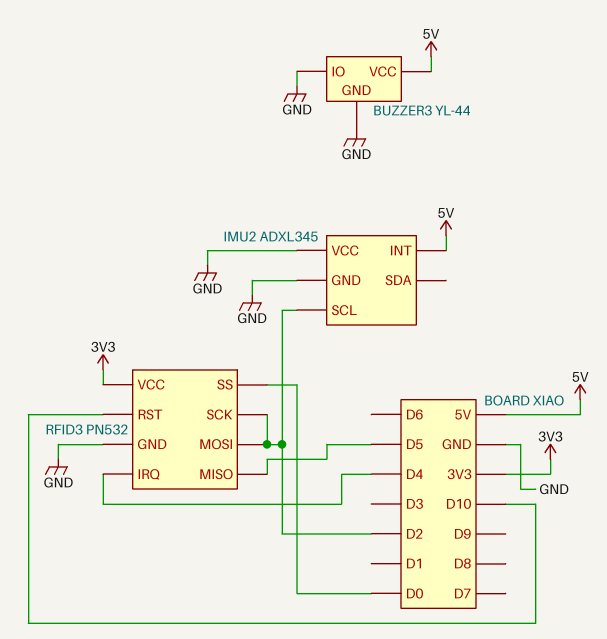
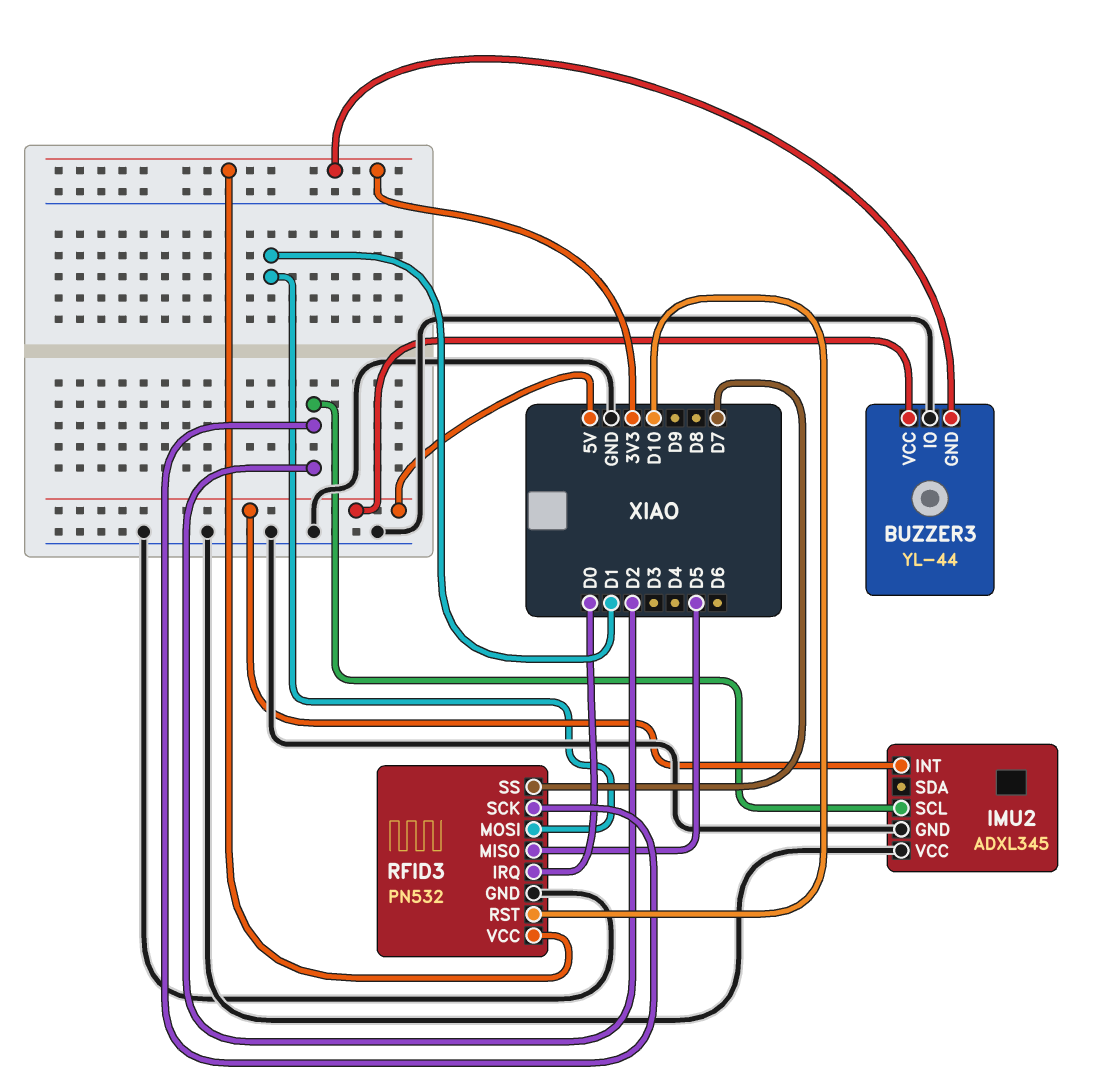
BUZZER3 pin GND: GND -> 3V3
RFID3 pin IRQ: D4 -> D0
RFID3 pin MOSI: D2 -> D1
RFID3 pin SS: D0 -> D7

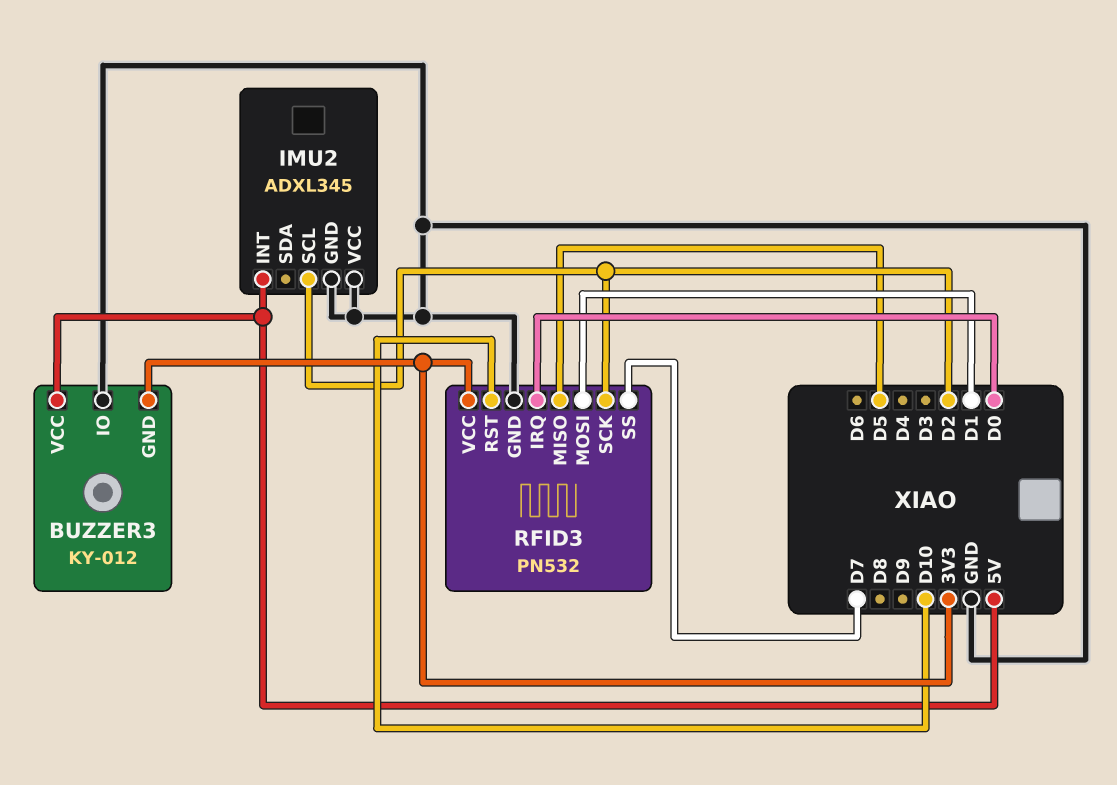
BUZZER3: YL-44 -> KY-012

